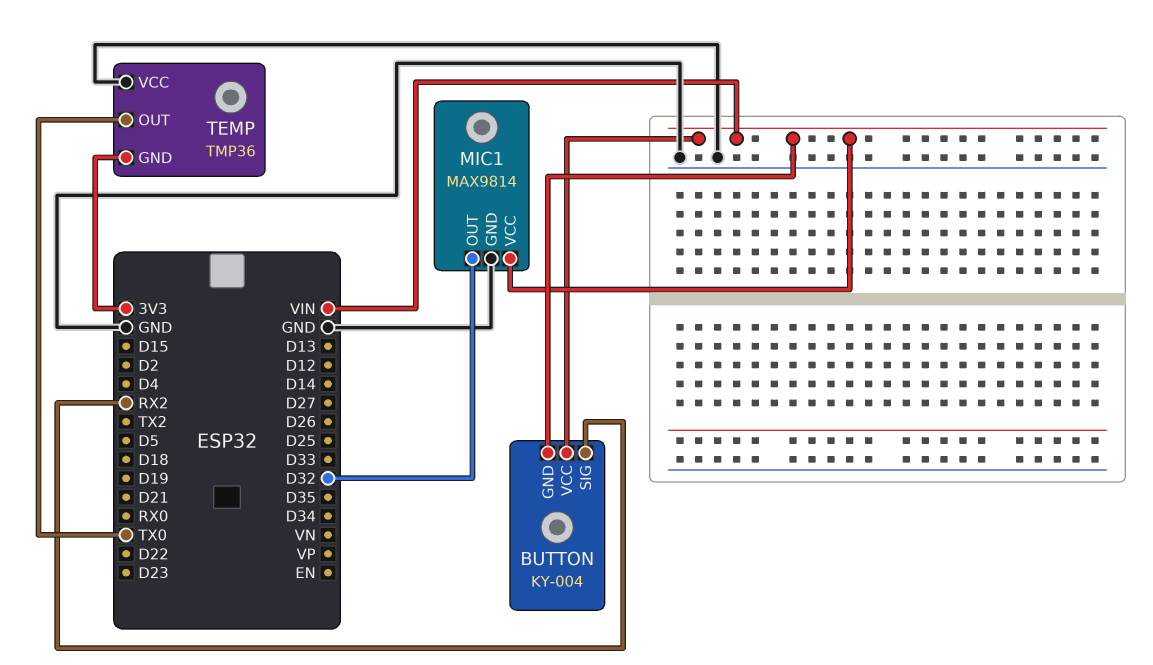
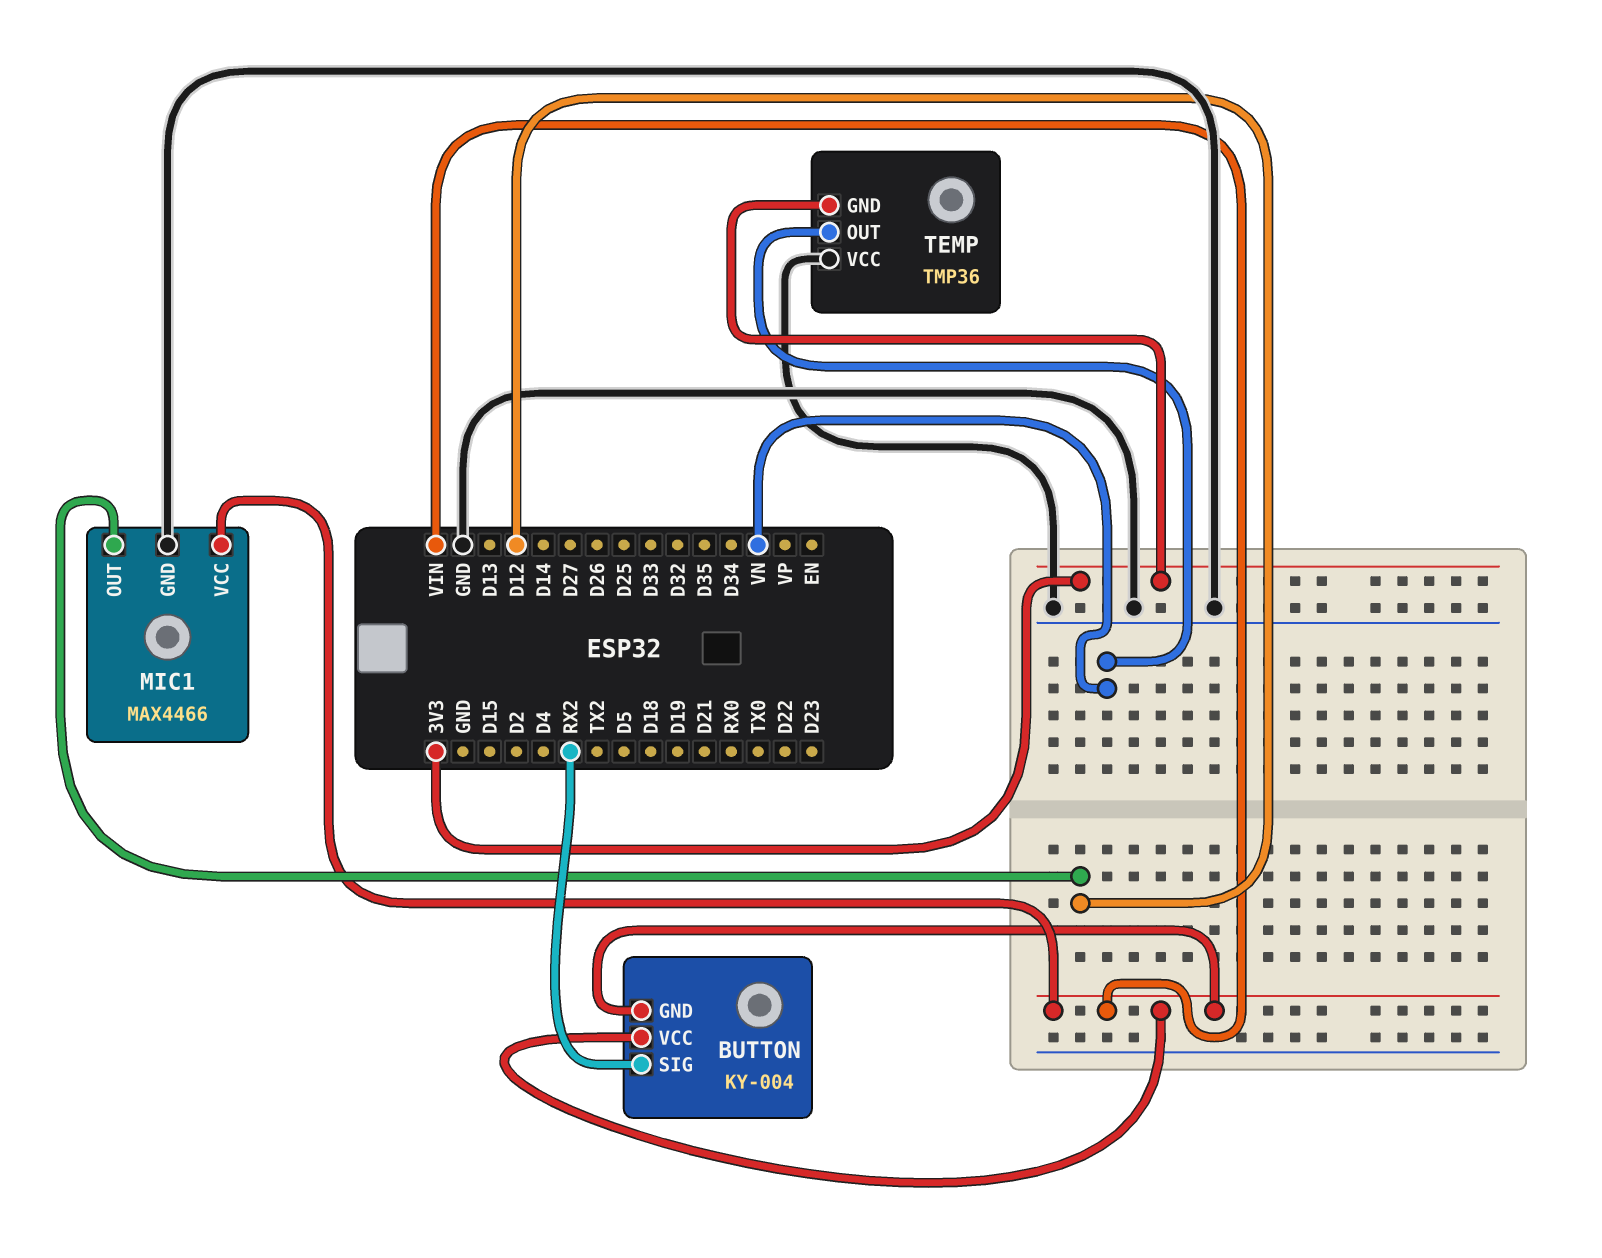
MIC1: MAX9814 -> MAX4466
MIC1 pin OUT: D32 -> D12
TEMP pin OUT: TX0 -> VN

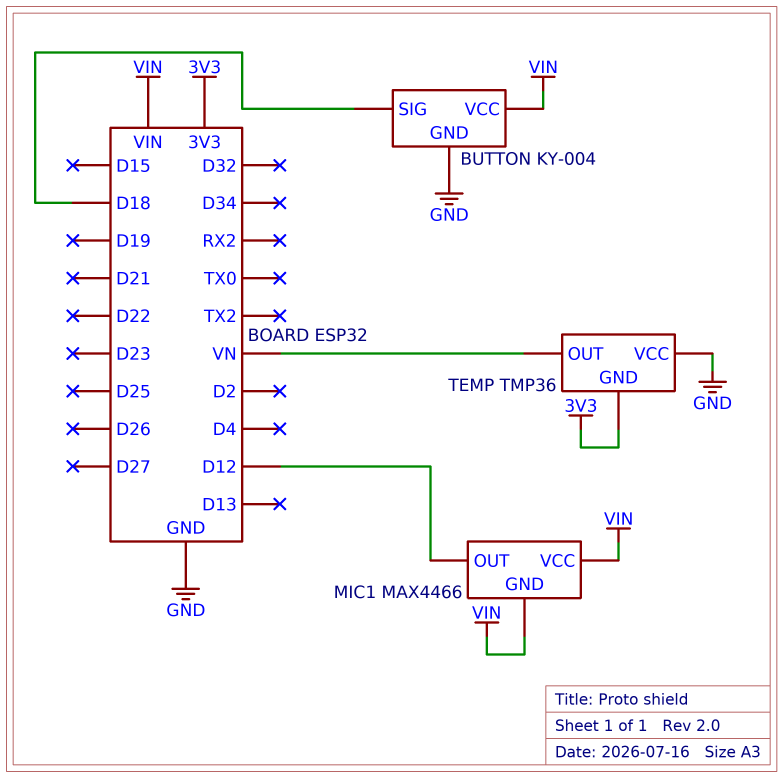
BUTTON pin GND: VIN -> GND
BUTTON pin SIG: RX2 -> D18
MIC1 pin GND: GND -> VIN

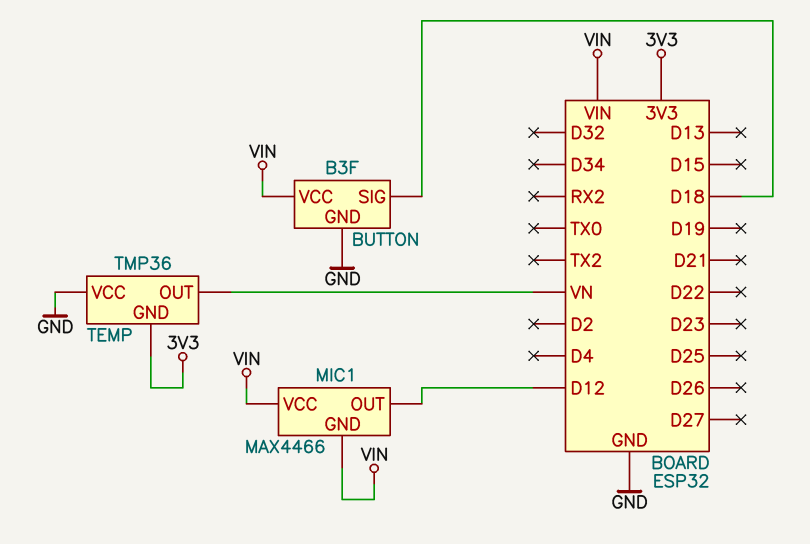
BUTTON: KY-004 -> B3F

